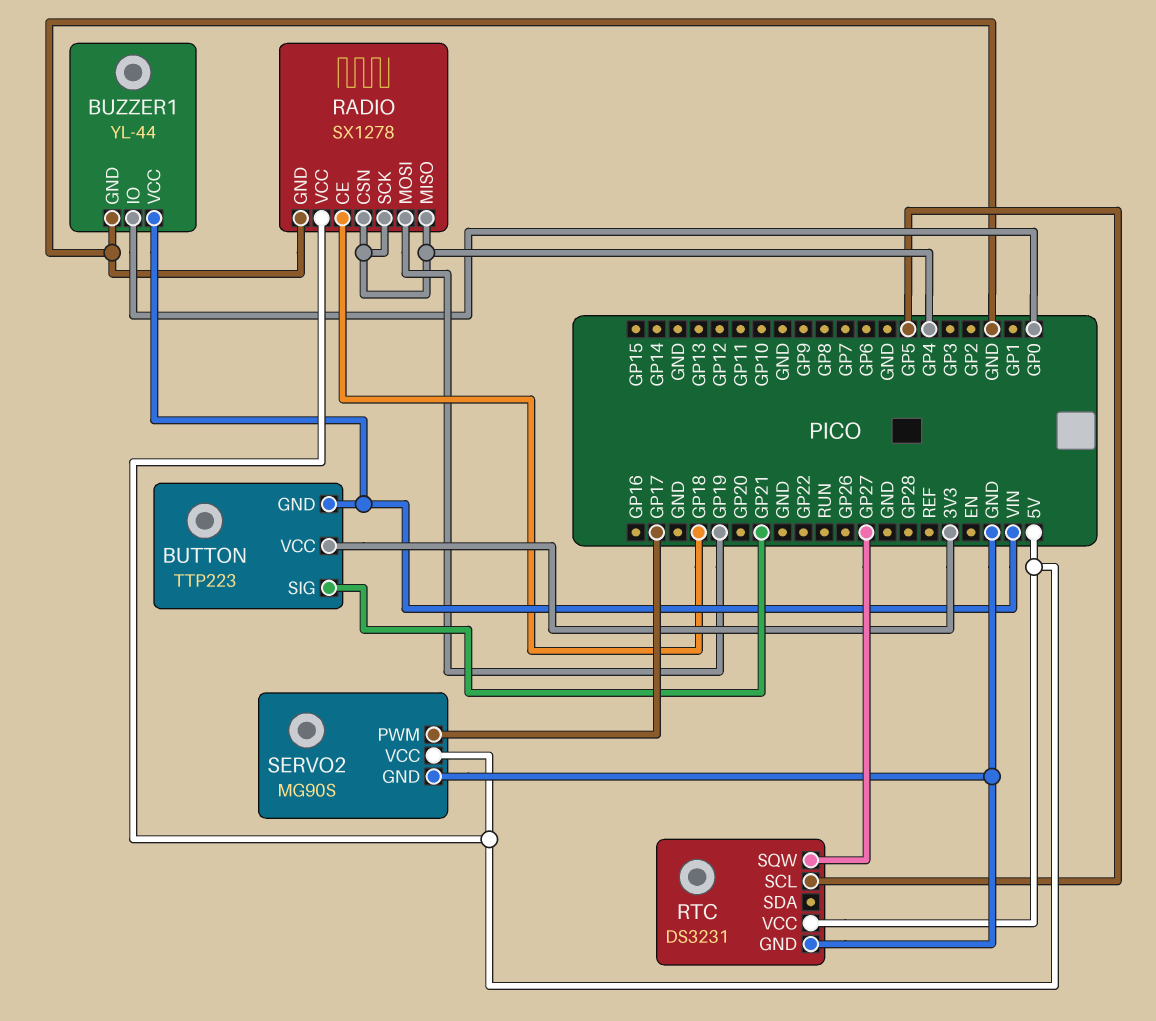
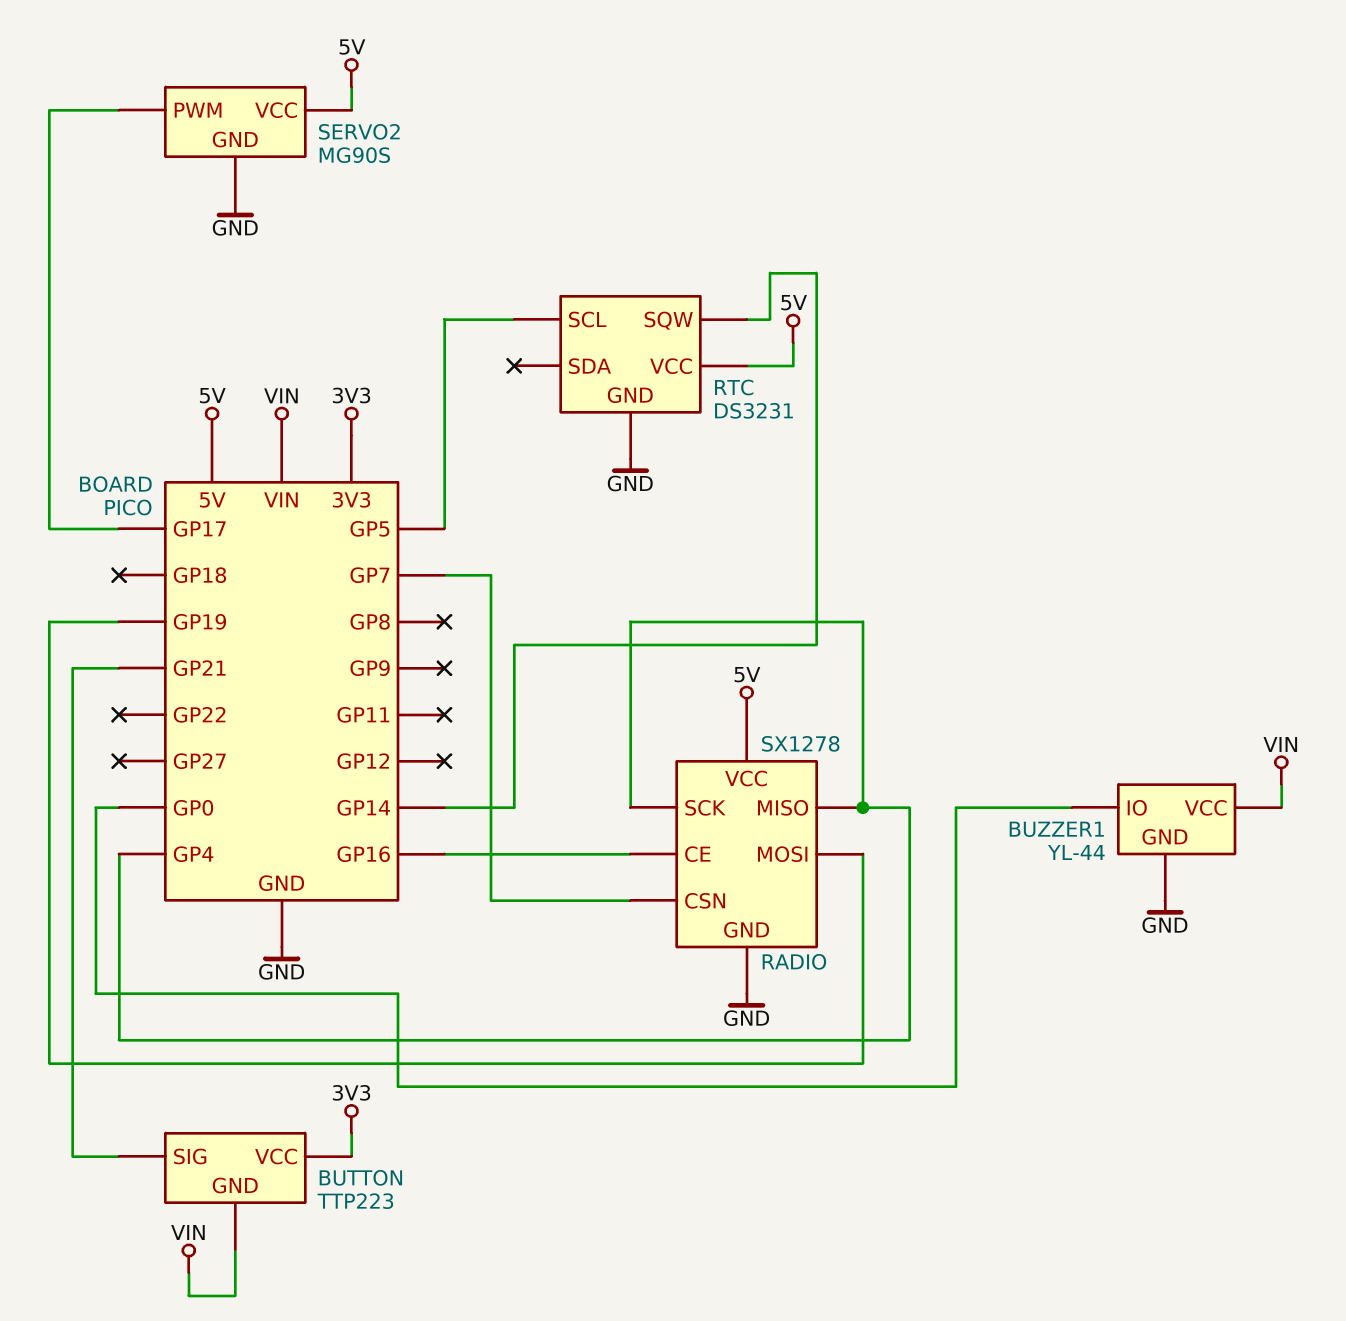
RADIO pin CE: GP18 -> GP16
RADIO pin CSN: GP4 -> GP7
RTC pin SQW: GP27 -> GP14

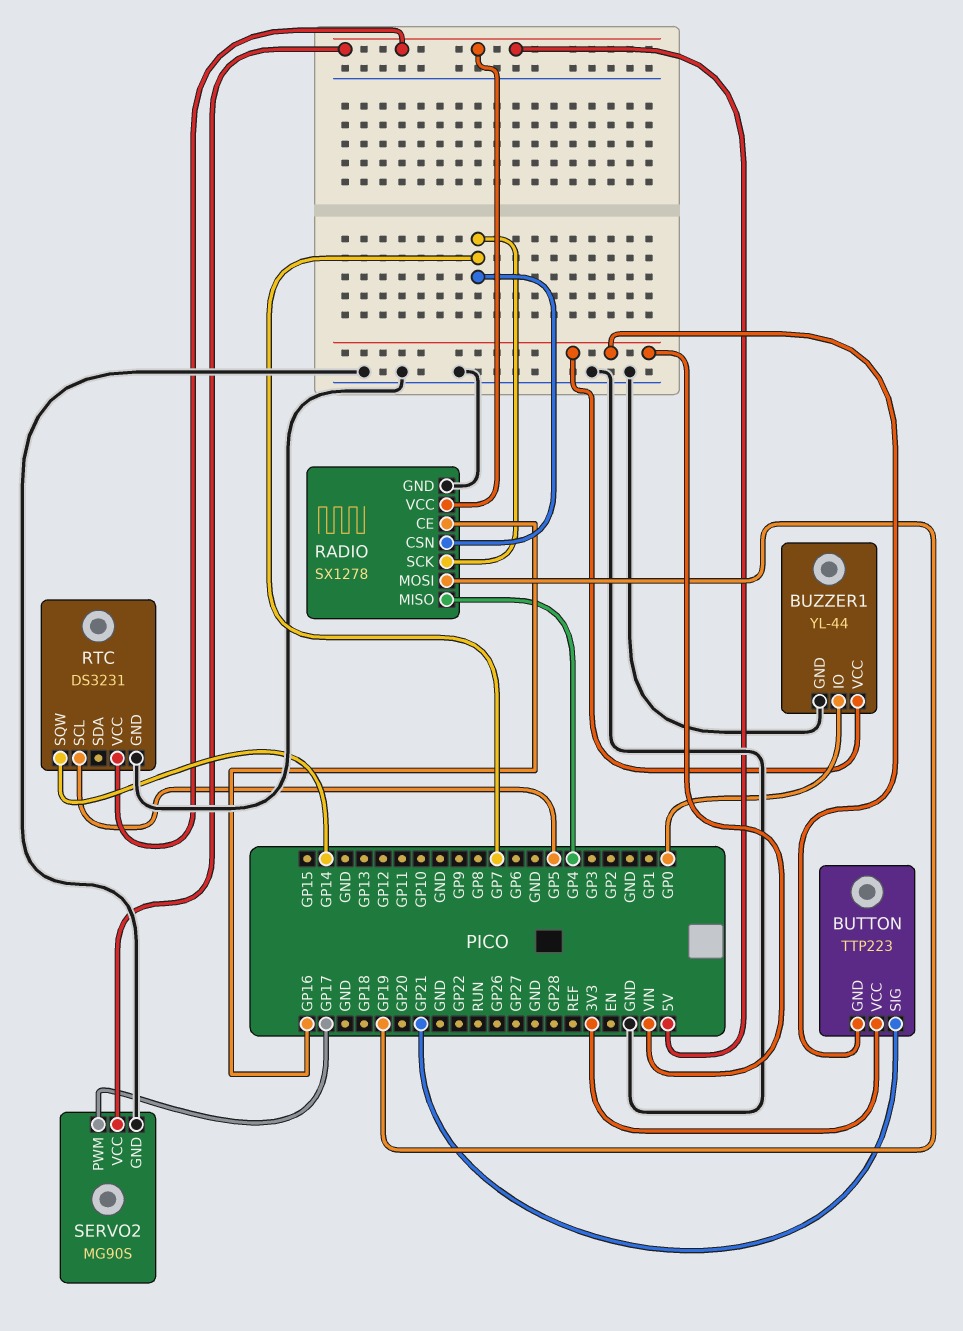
RADIO pin SCK: GP4 -> GP7

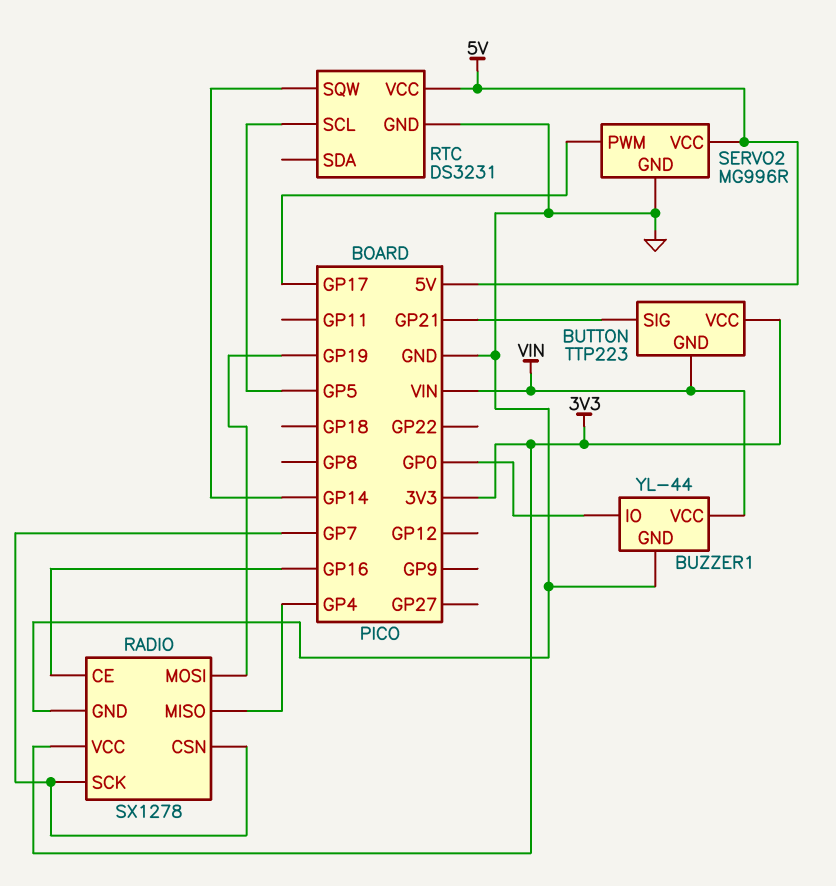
RADIO pin VCC: 5V -> 3V3
SERVO2: MG90S -> MG996R

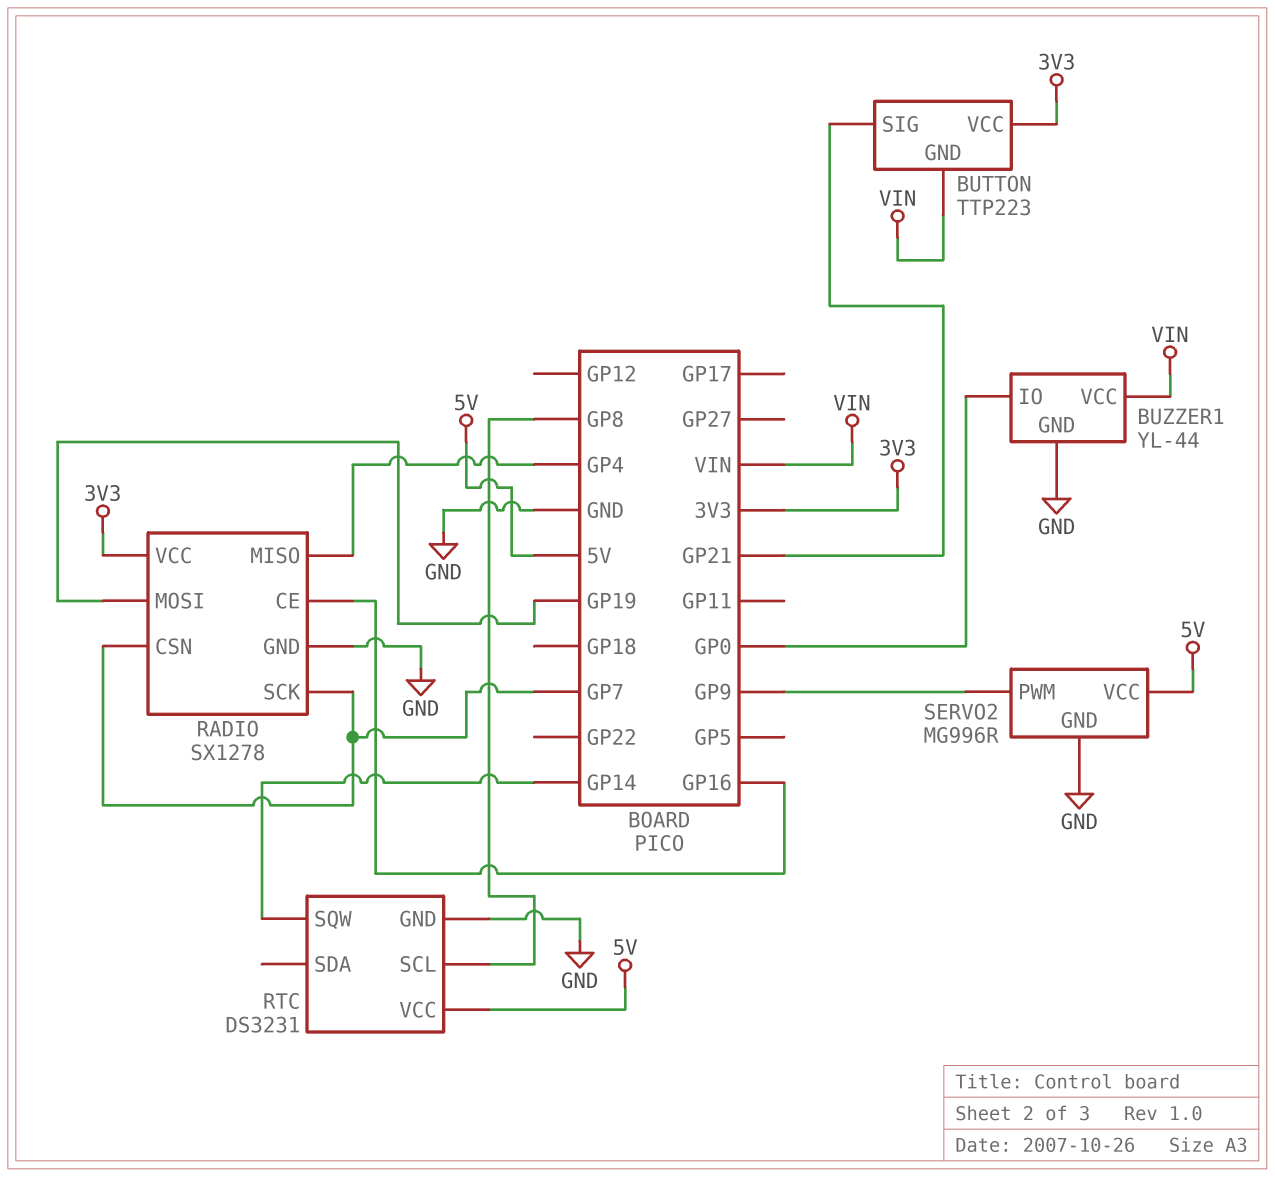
RTC pin SCL: GP5 -> GP8
SERVO2 pin PWM: GP17 -> GP9

